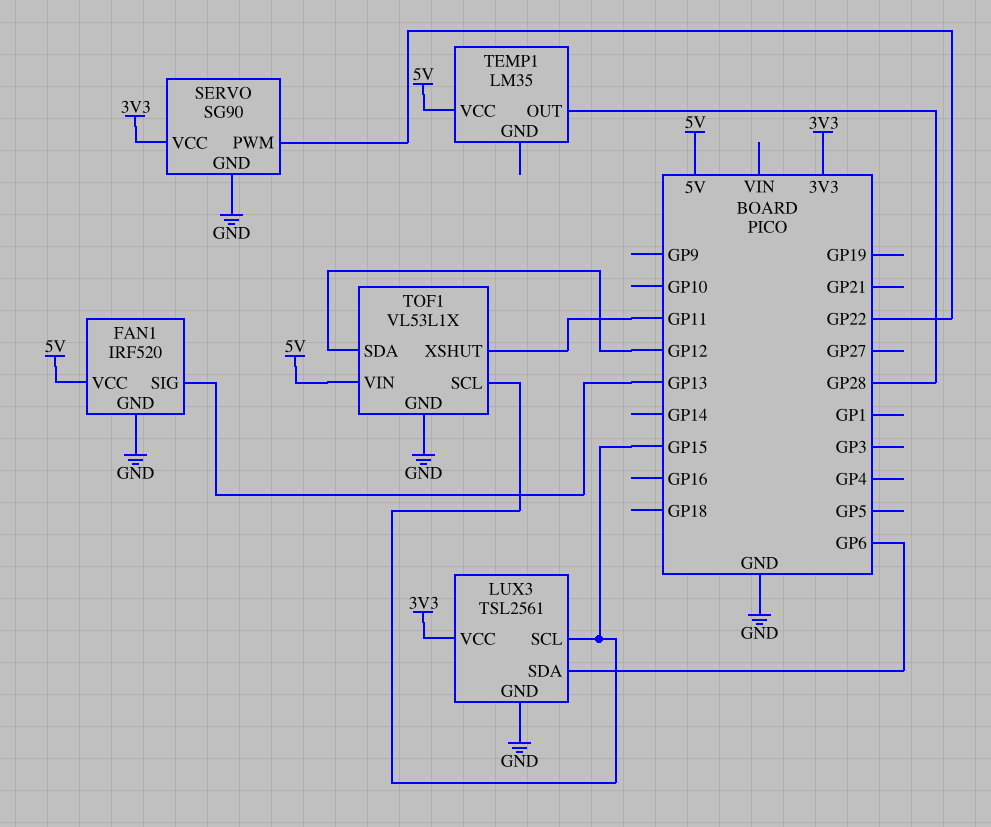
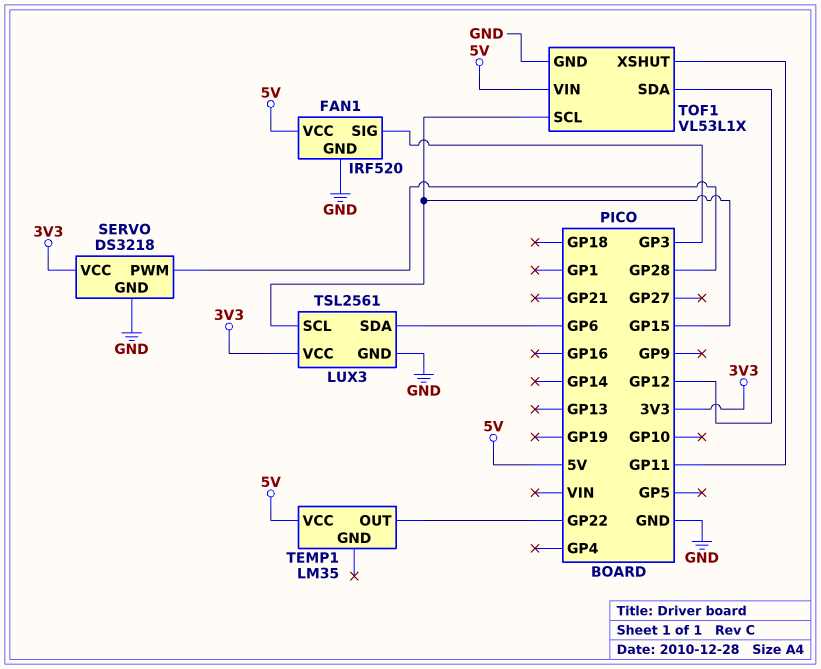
FAN1 pin SIG: GP13 -> GP3
SERVO: SG90 -> DS3218
SERVO pin PWM: GP22 -> GP28
TEMP1 pin OUT: GP28 -> GP22

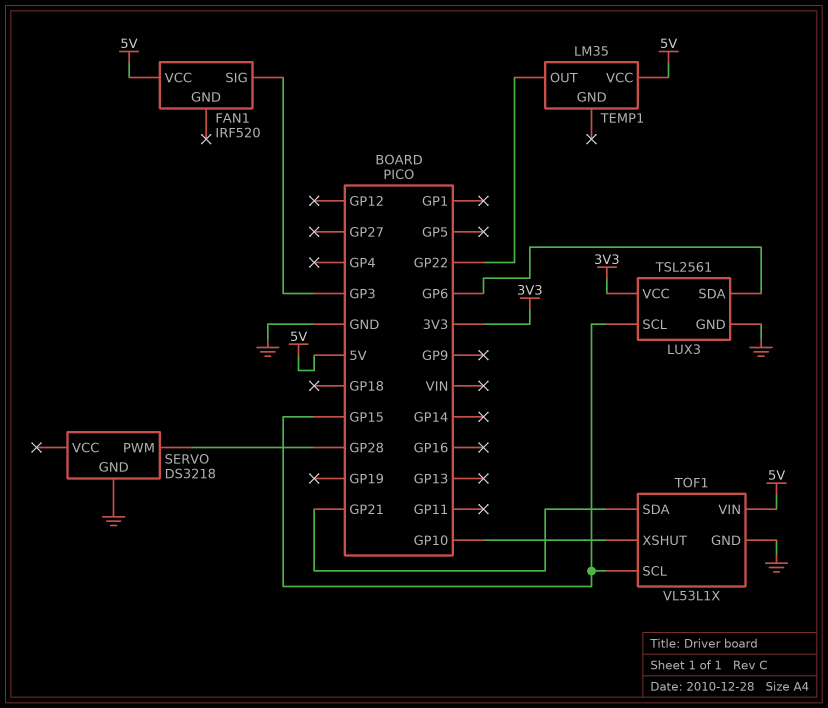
FAN1 pin GND: GND -> none
SERVO pin VCC: 3V3 -> none
TOF1 pin SDA: GP12 -> GP21
TOF1 pin XSHUT: GP11 -> GP10

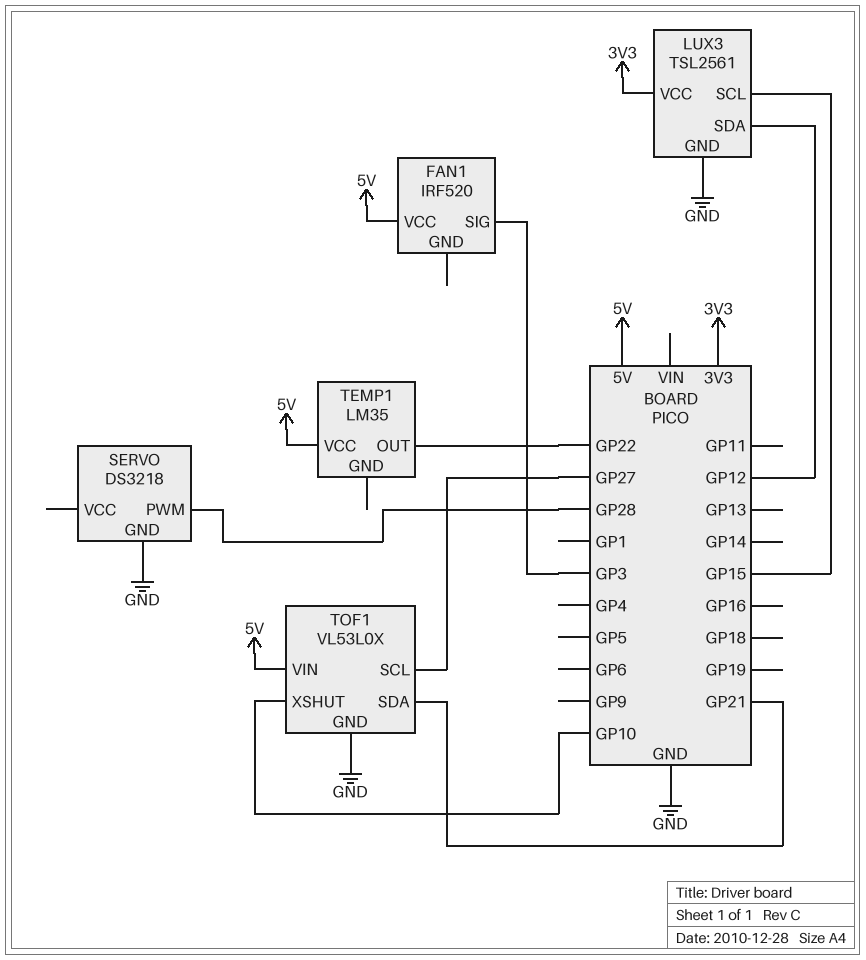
LUX3 pin SDA: GP6 -> GP12
TOF1: VL53L1X -> VL53L0X
TOF1 pin SCL: GP15 -> GP27

